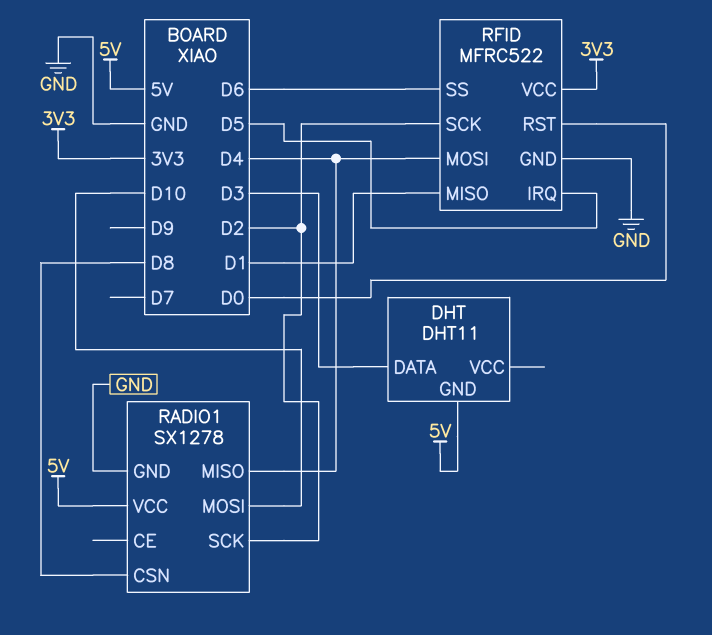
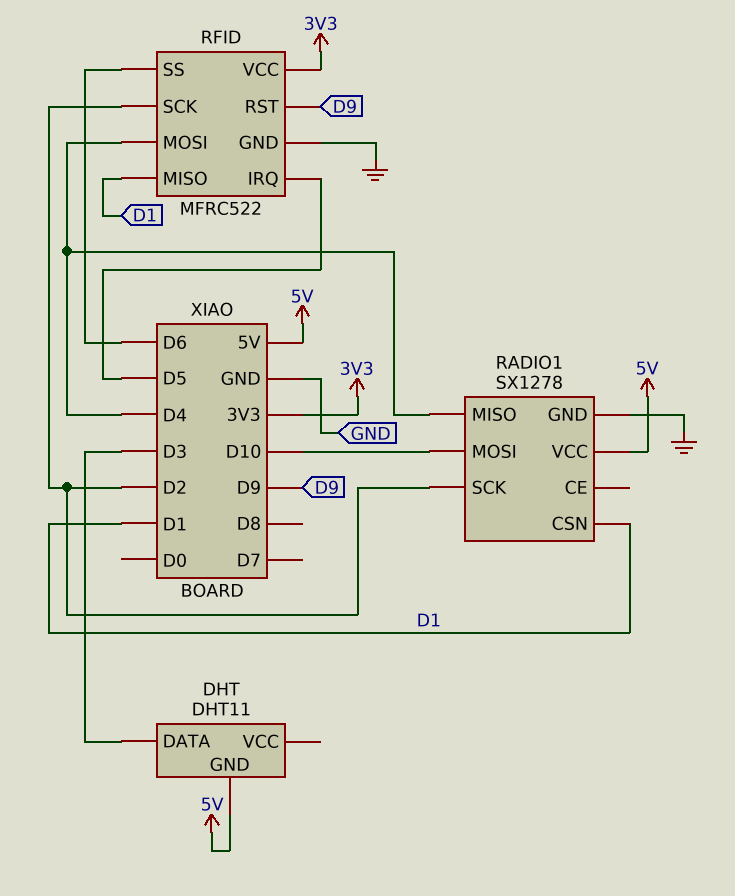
RADIO1 pin CSN: D8 -> D1
RFID pin RST: D0 -> D9

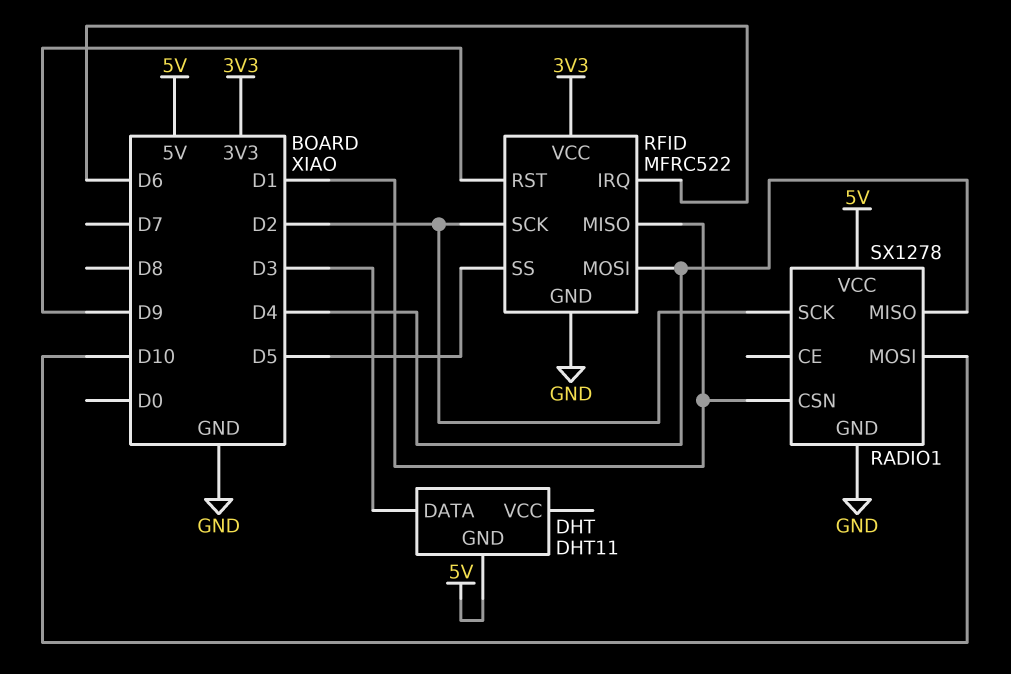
RFID pin IRQ: D5 -> D6
RFID pin SS: D6 -> D5

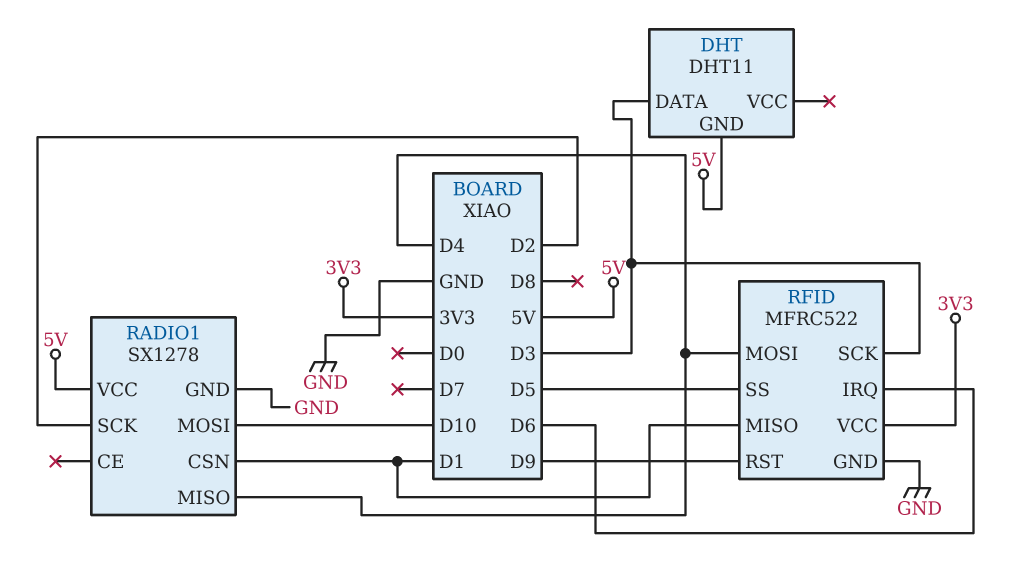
RFID pin SCK: D2 -> D3

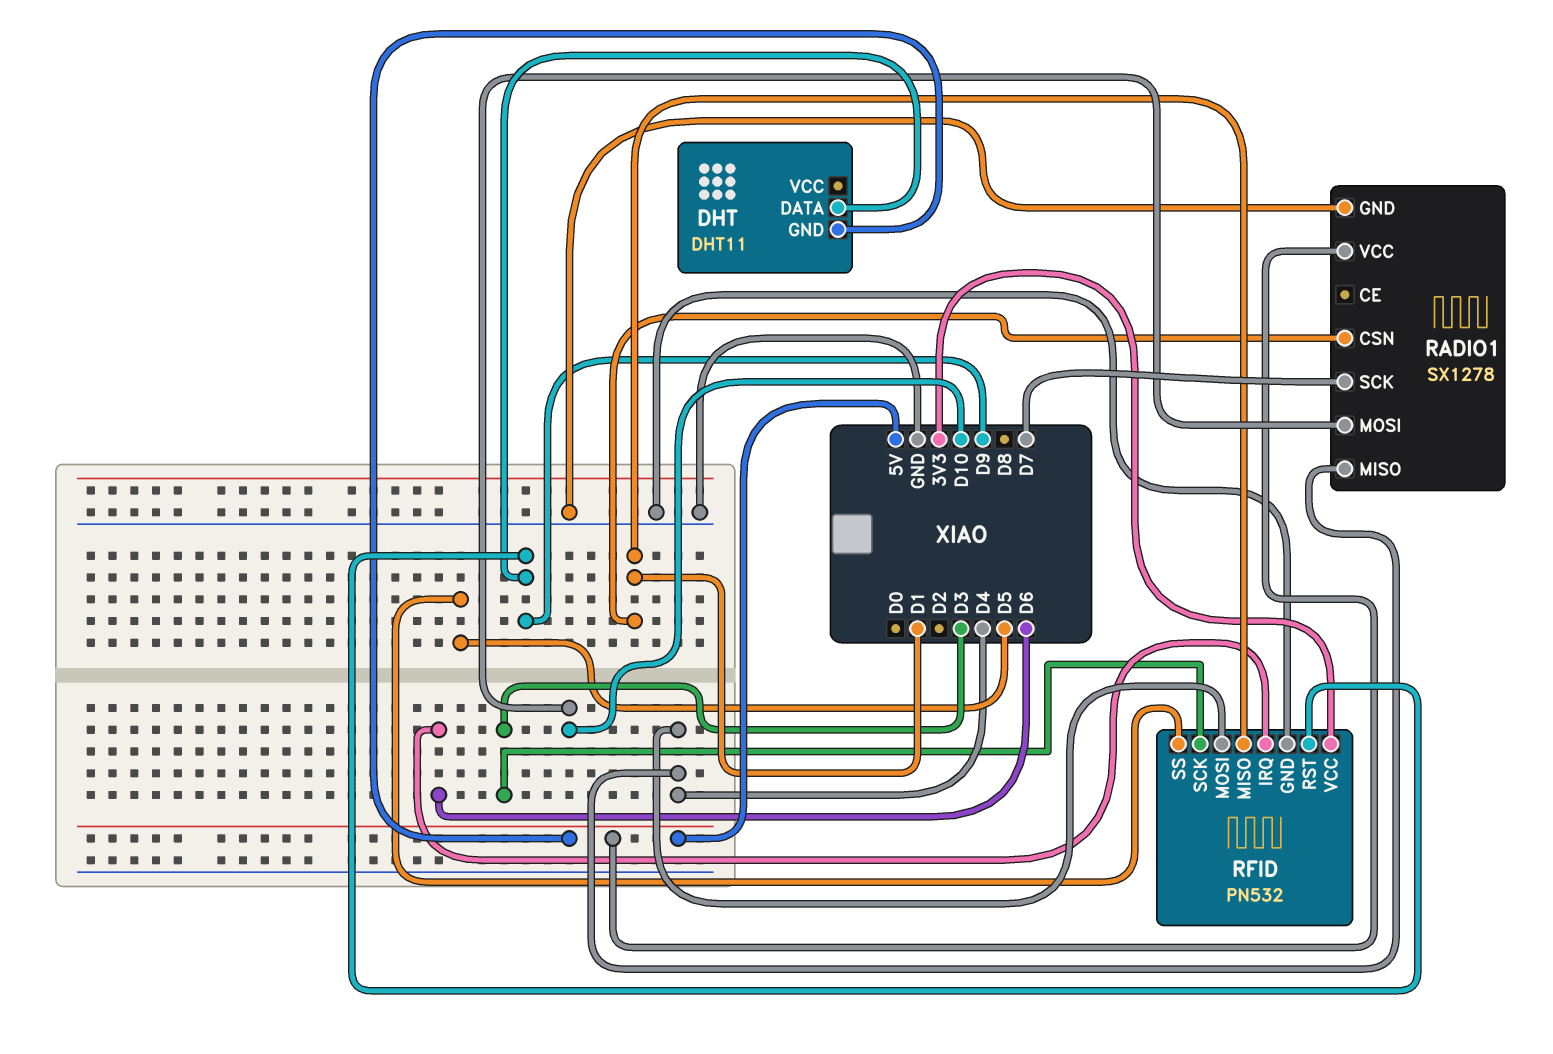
DHT pin DATA: D3 -> D9
RADIO1 pin SCK: D2 -> D7
RFID: MFRC522 -> PN532

